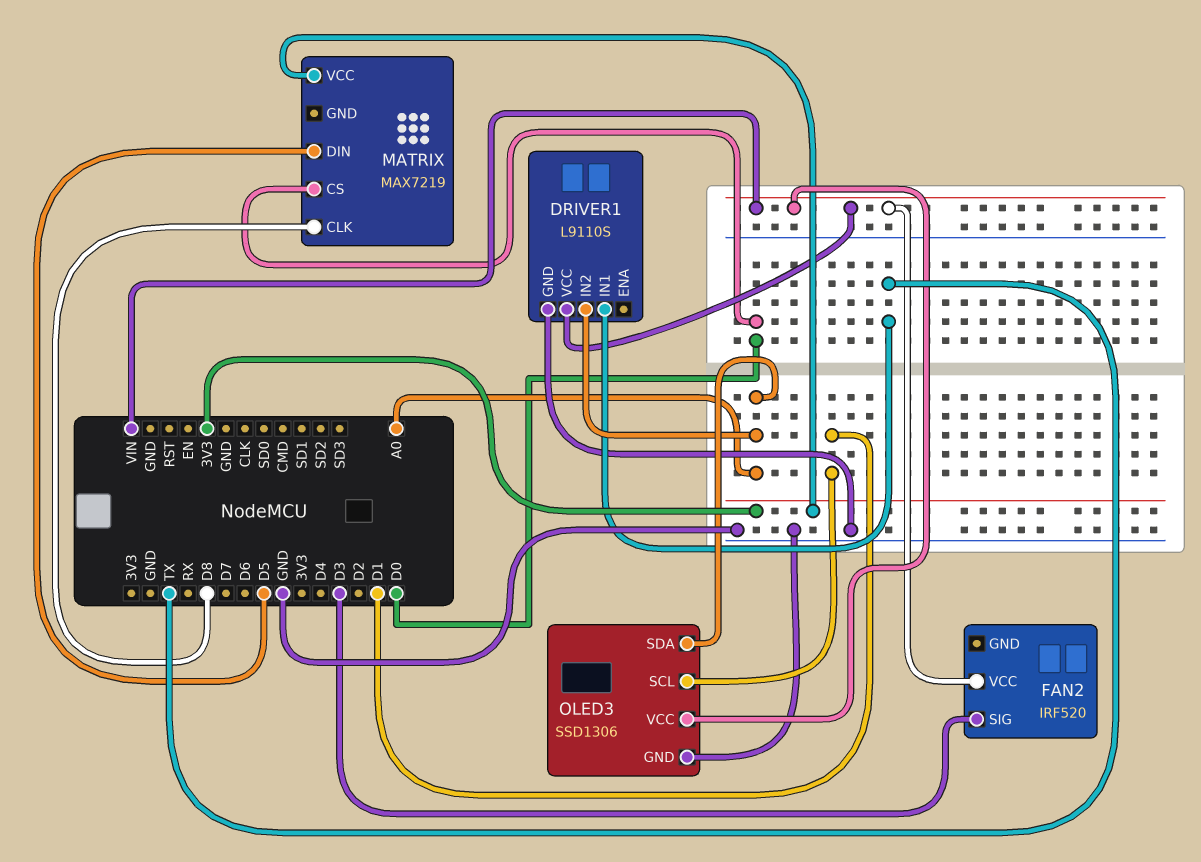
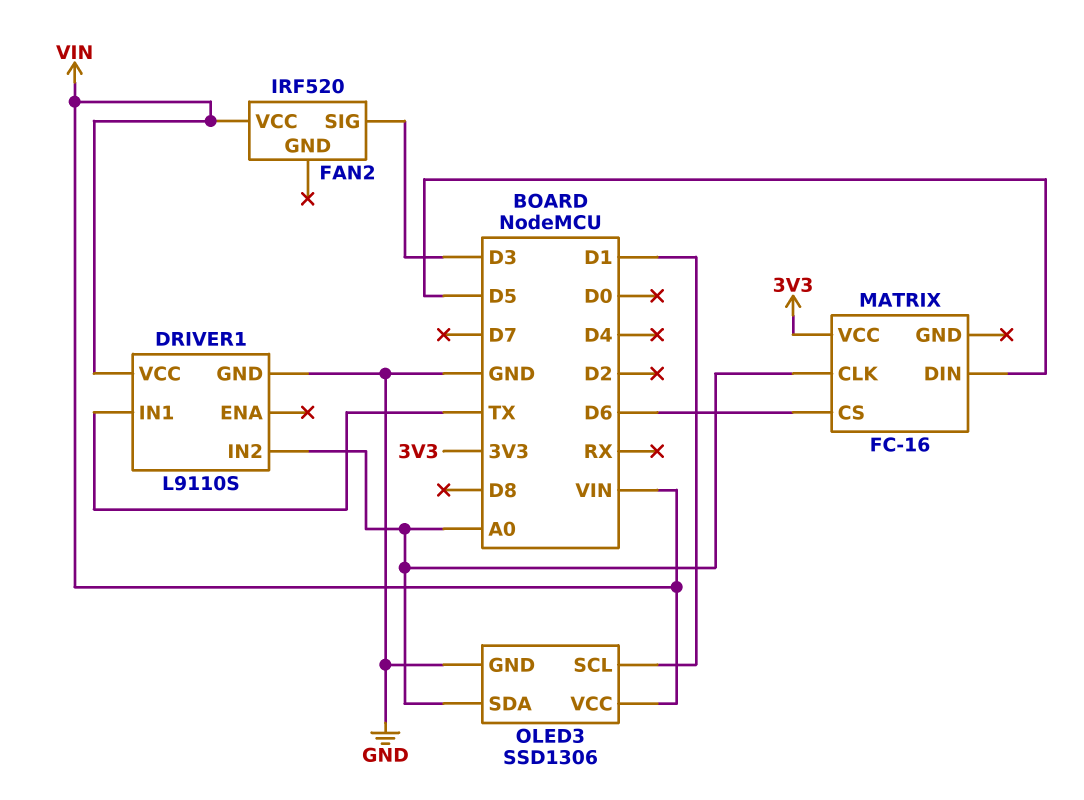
MATRIX: MAX7219 -> FC-16
MATRIX pin CLK: D8 -> A0
MATRIX pin CS: D0 -> D6

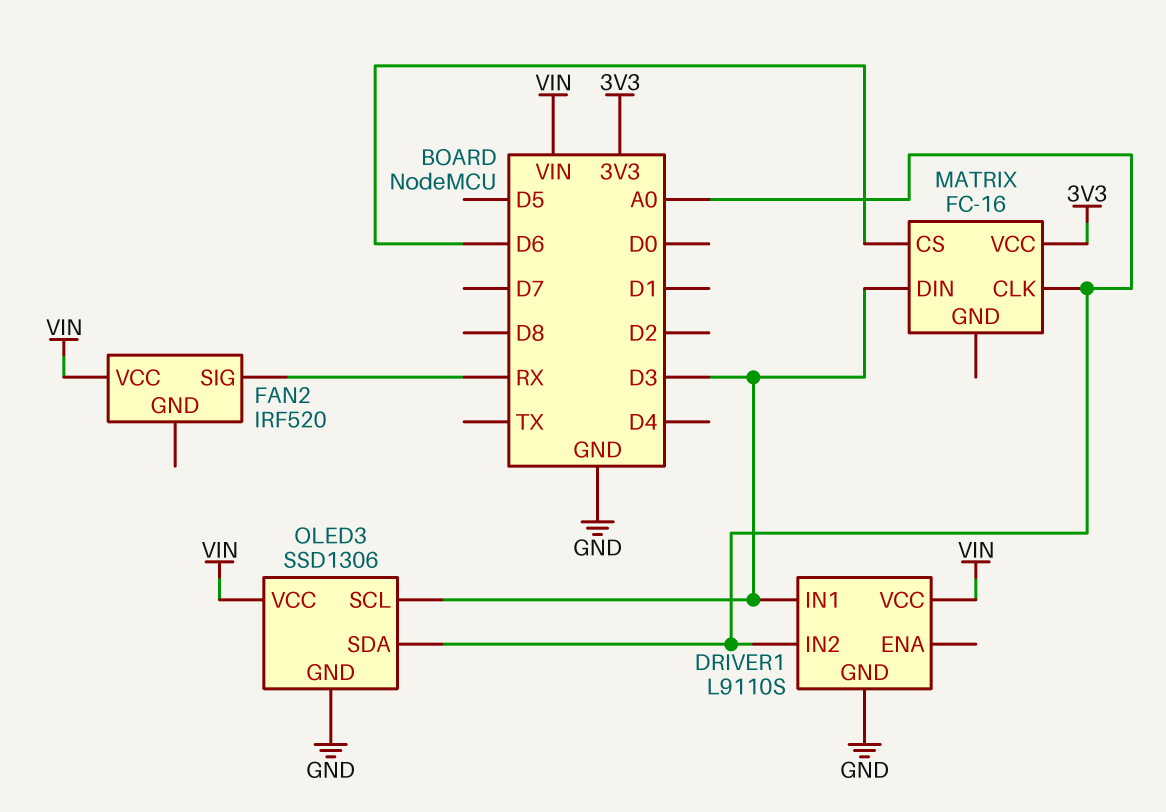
DRIVER1 pin IN1: TX -> D3
FAN2 pin SIG: D3 -> RX
MATRIX pin DIN: D5 -> D3
OLED3 pin SCL: D1 -> D3

